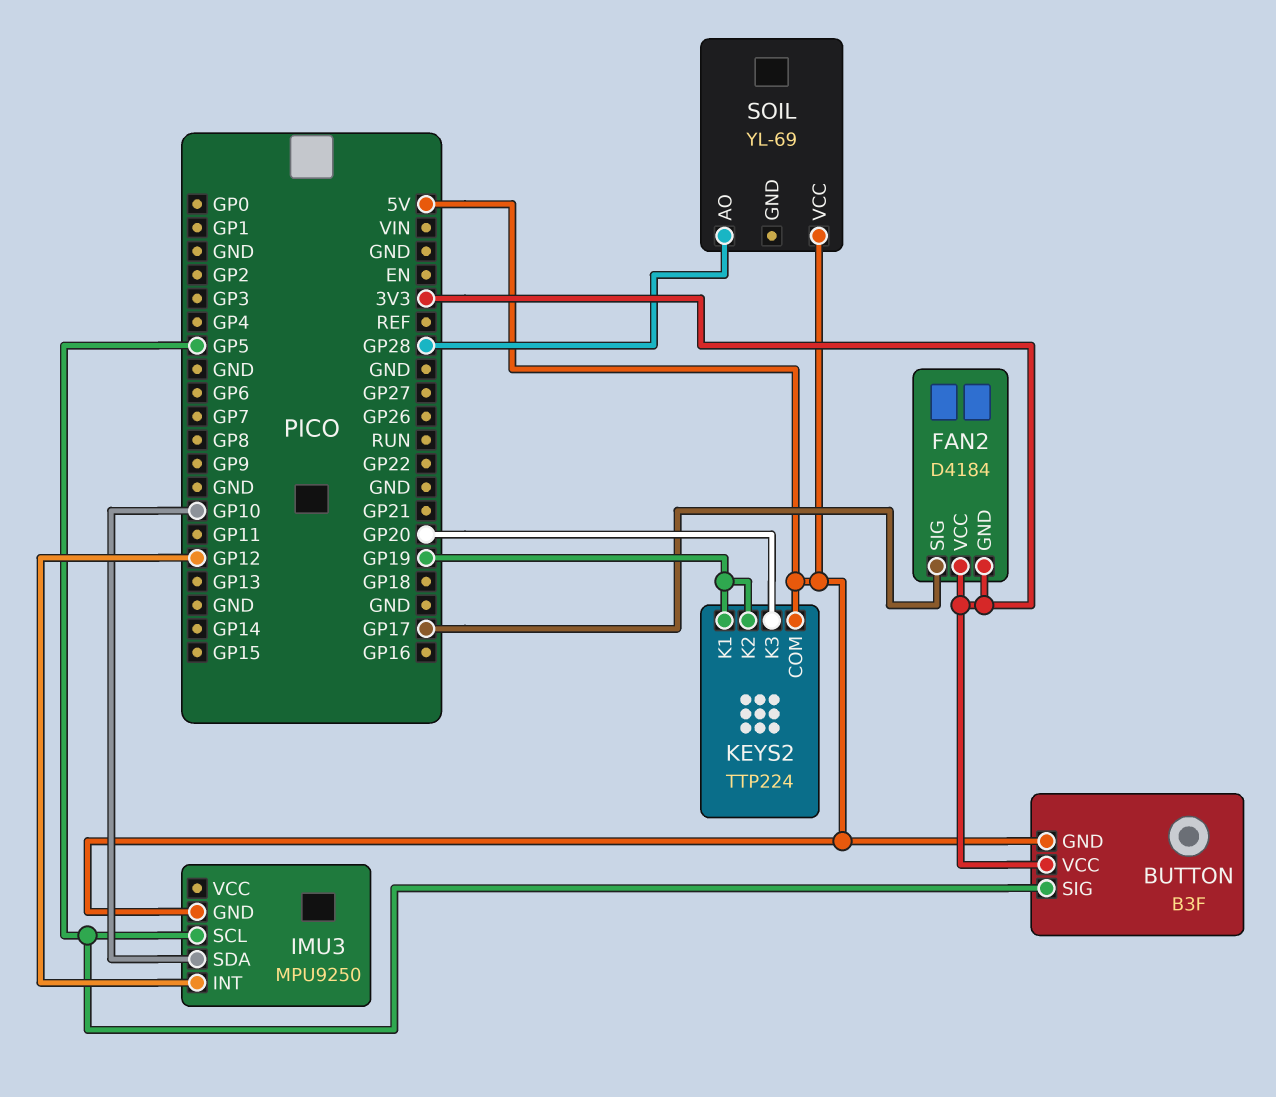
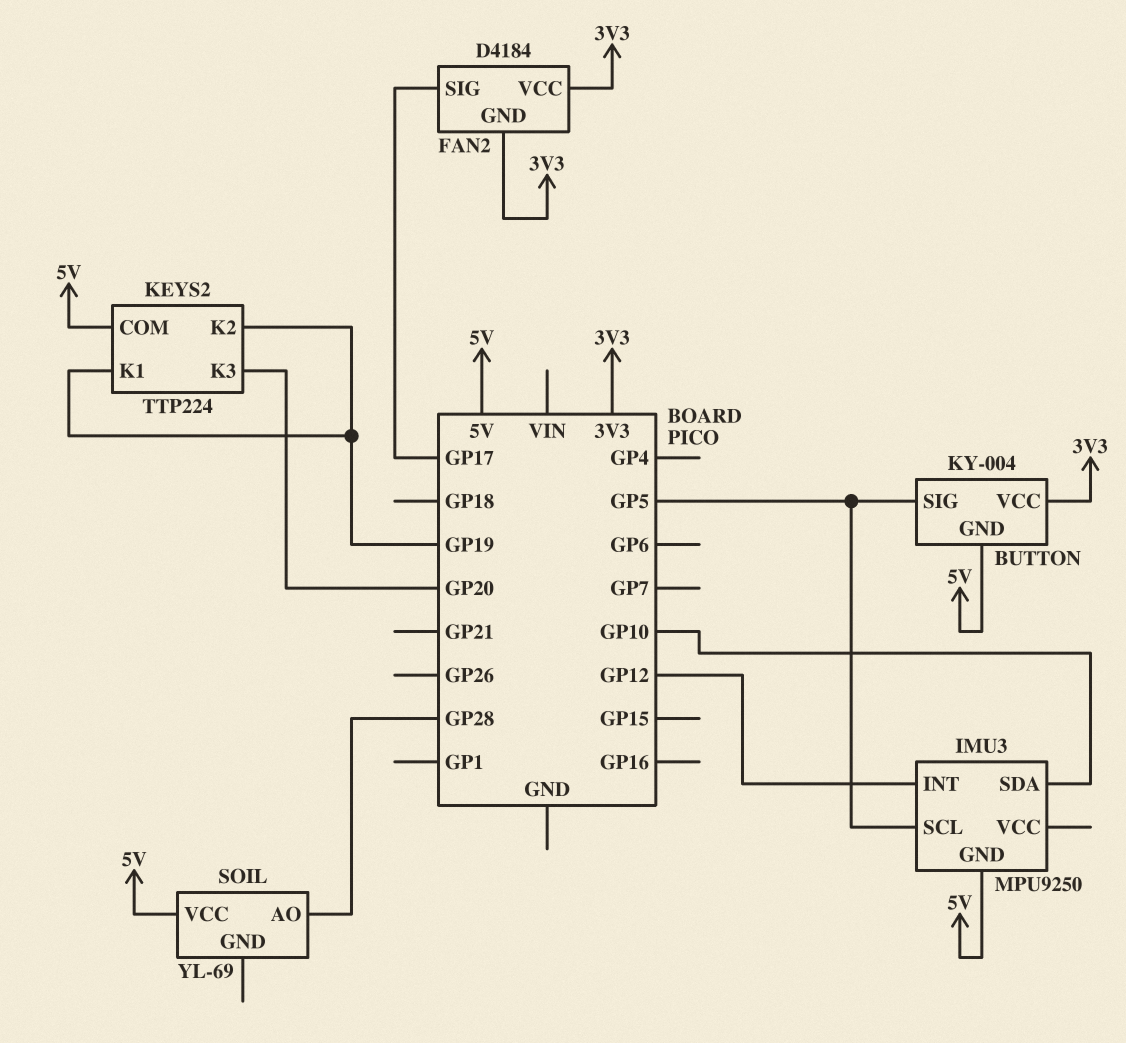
BUTTON: B3F -> KY-004

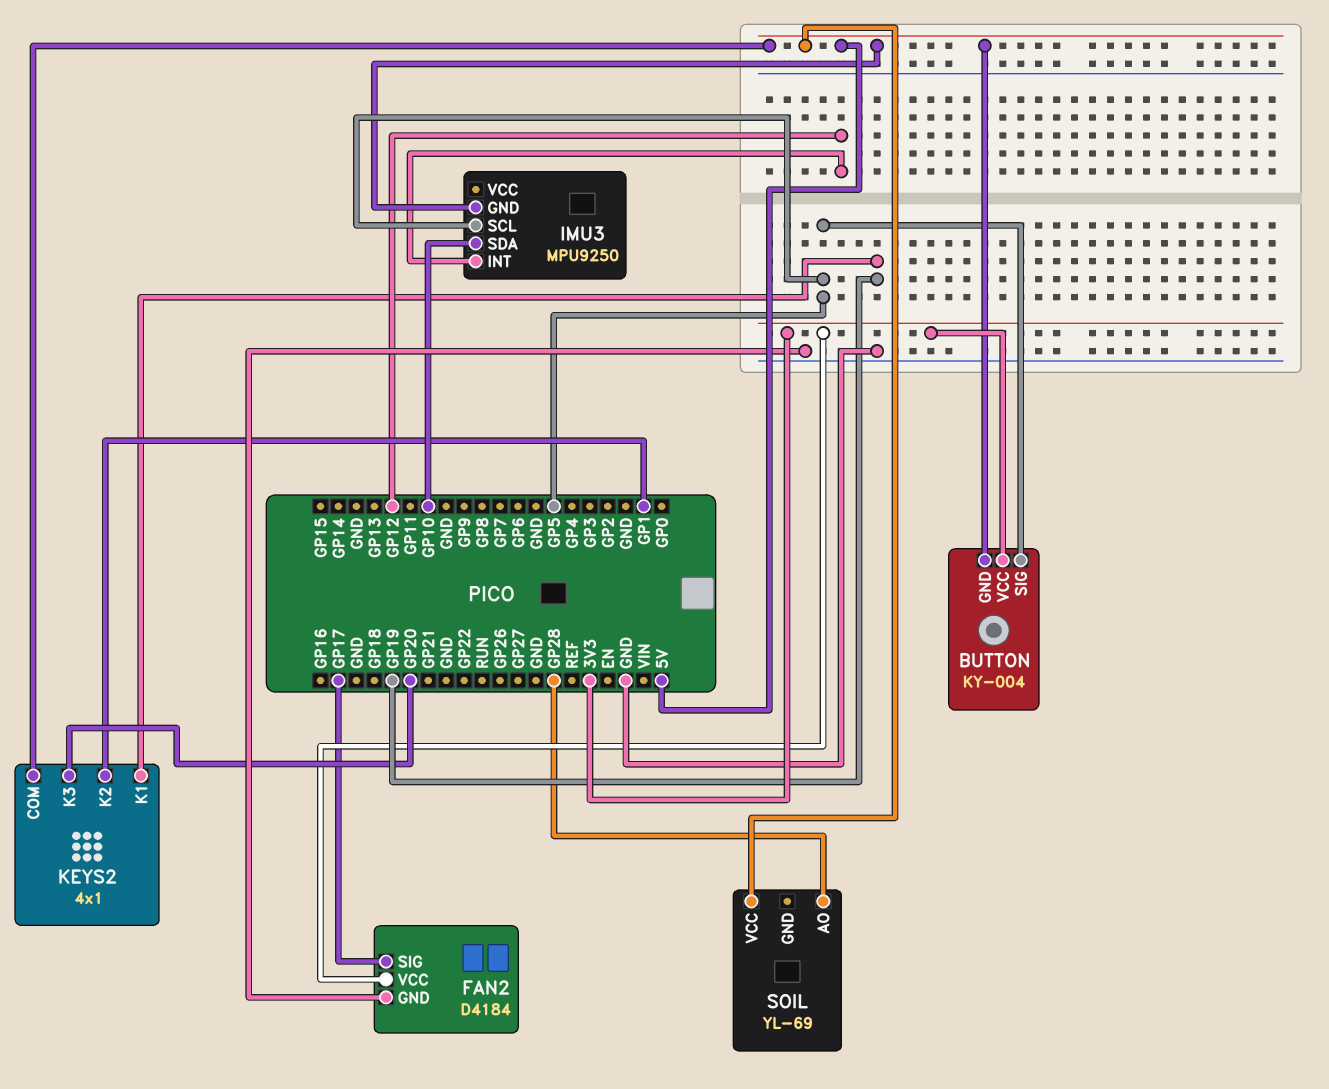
FAN2 pin GND: 3V3 -> GND
KEYS2: TTP224 -> 4x1
KEYS2 pin K2: GP19 -> GP1

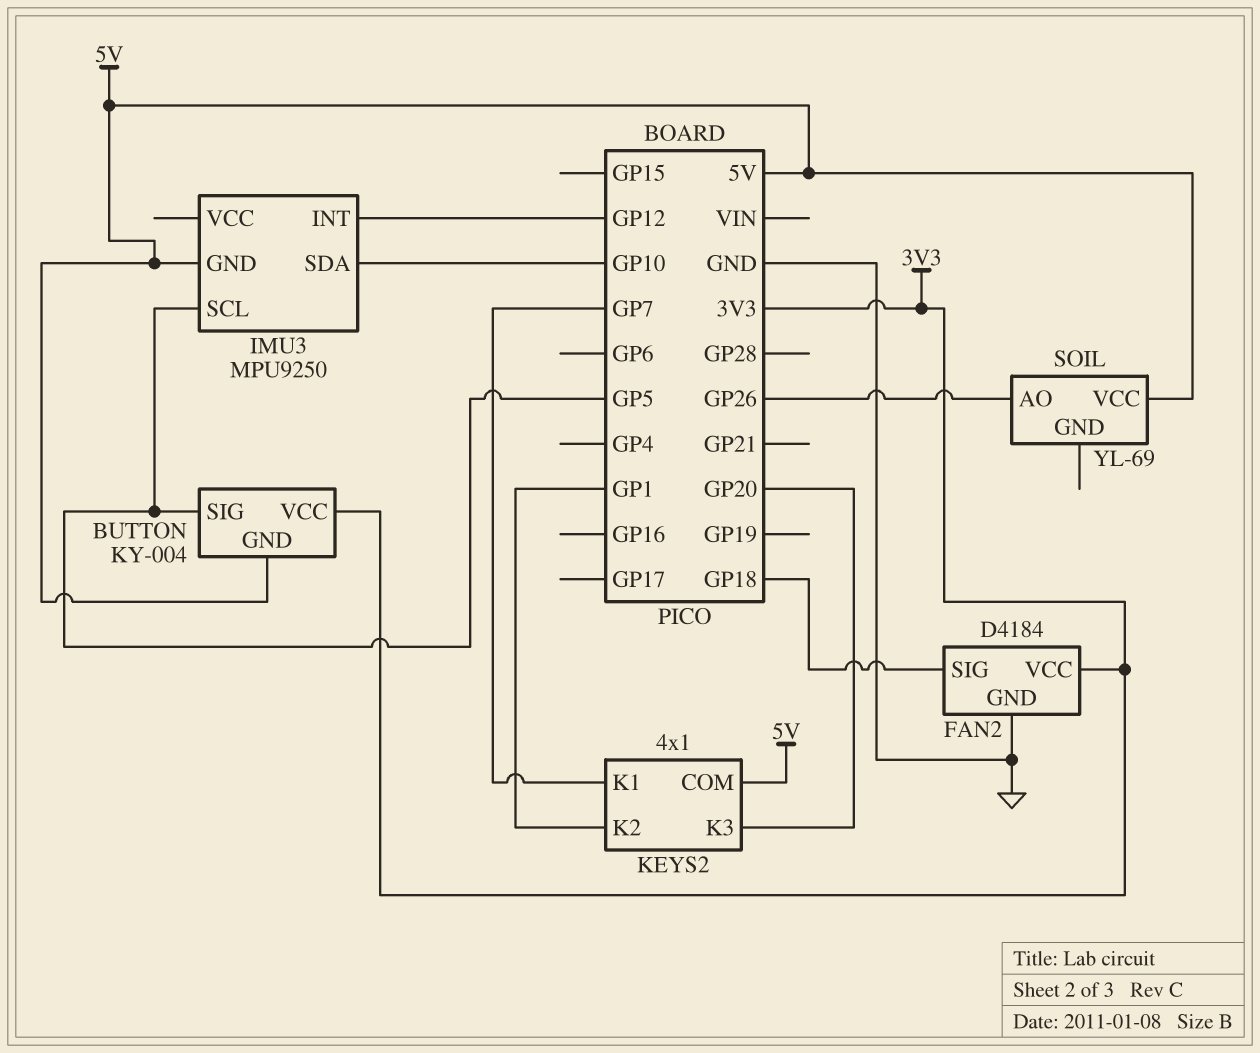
FAN2 pin SIG: GP17 -> GP18
KEYS2 pin K1: GP19 -> GP7
SOIL pin AO: GP28 -> GP26

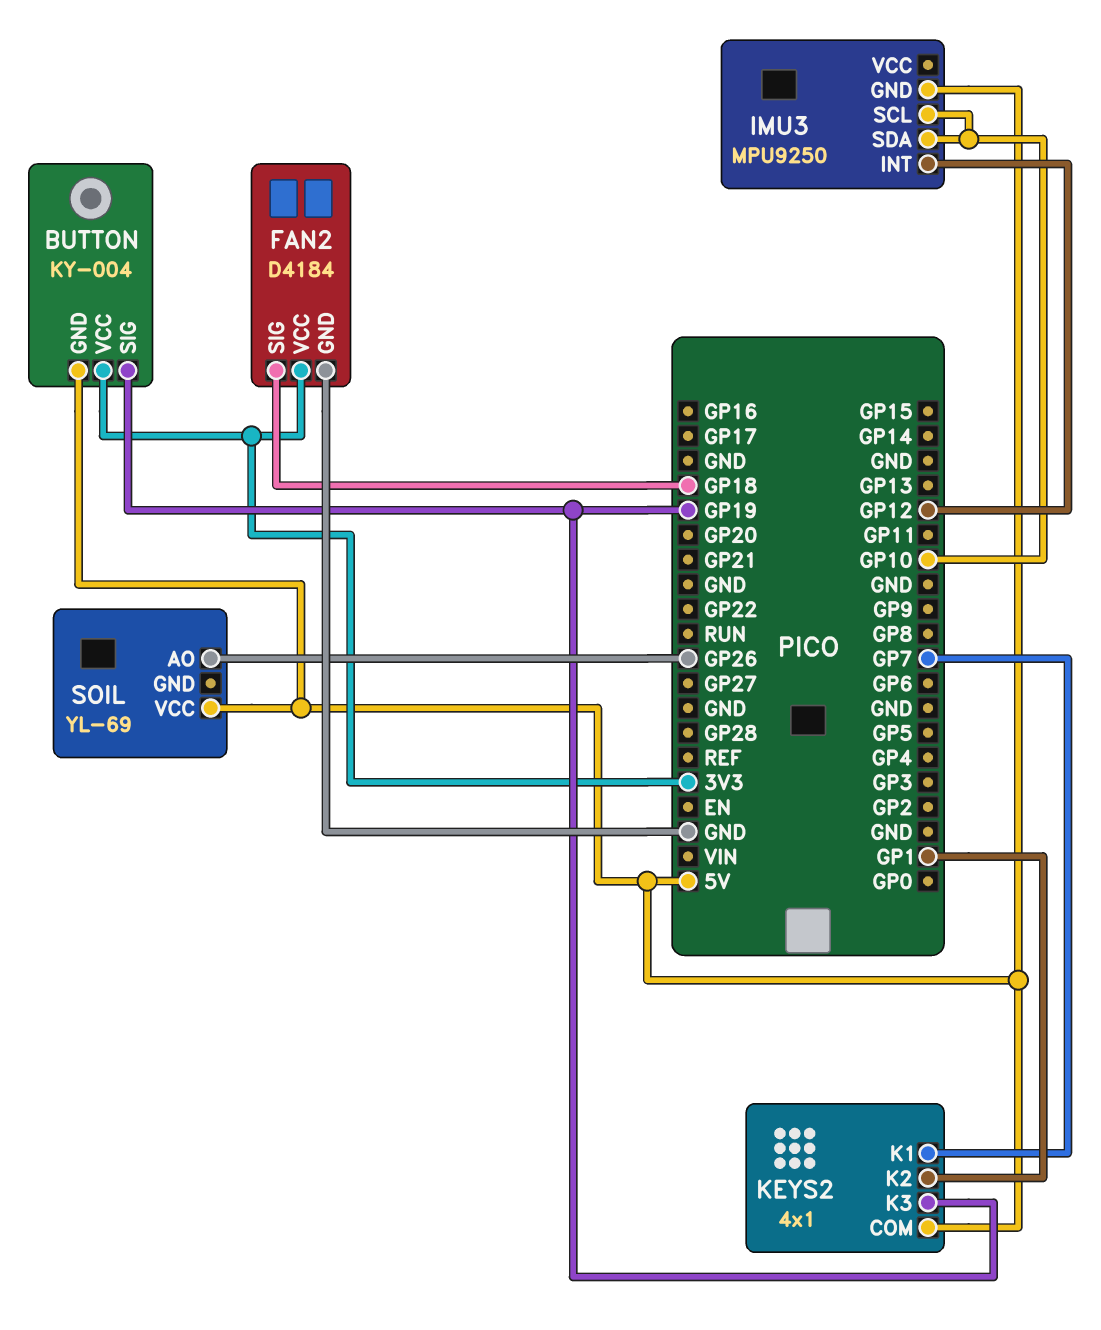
BUTTON pin SIG: GP5 -> GP19
IMU3 pin SCL: GP5 -> GP10
KEYS2 pin K3: GP20 -> GP19

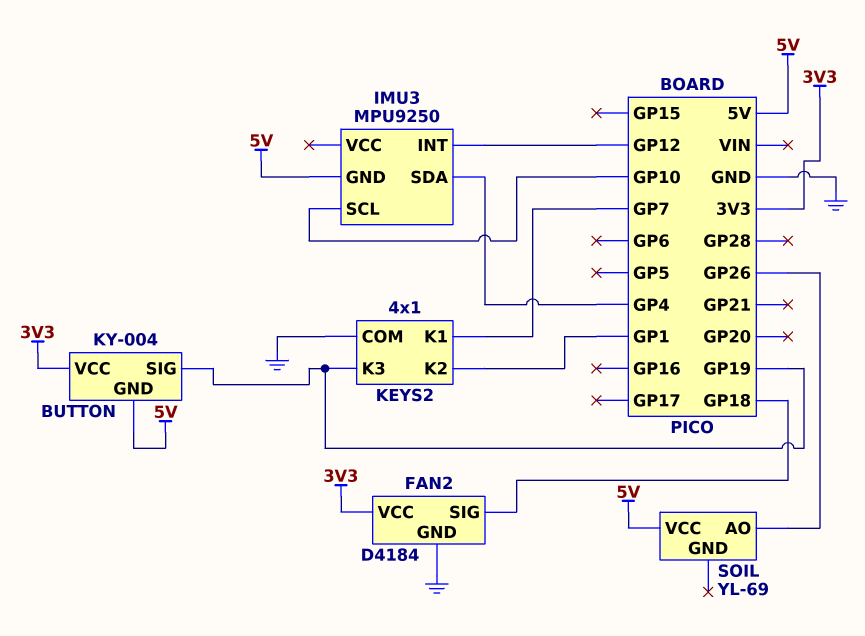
IMU3 pin SDA: GP10 -> GP4
KEYS2 pin COM: 5V -> GND

